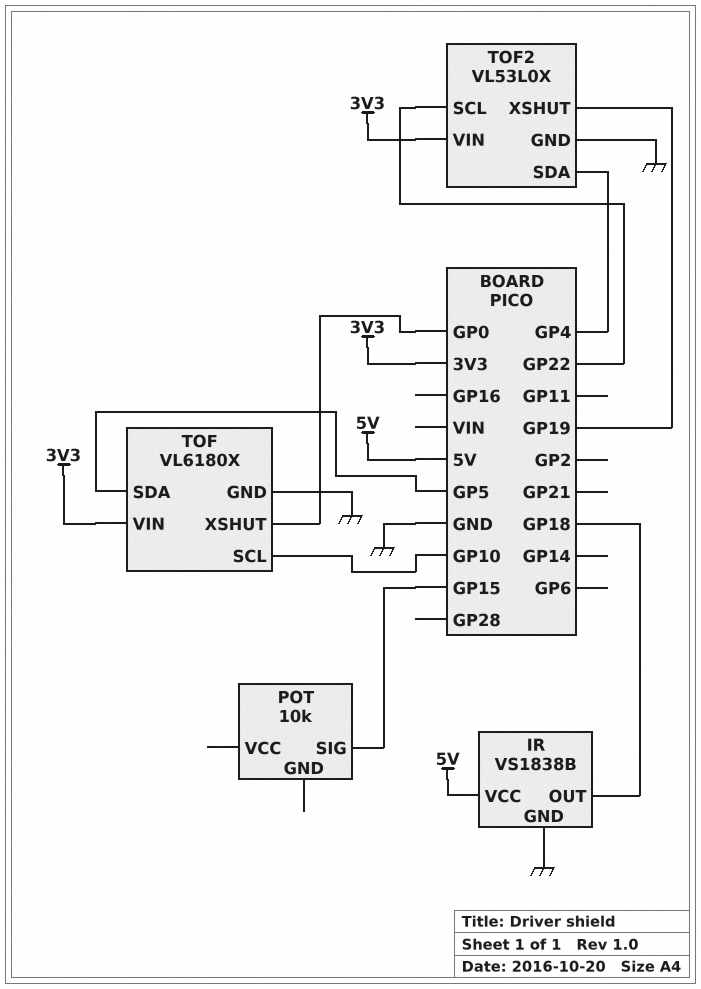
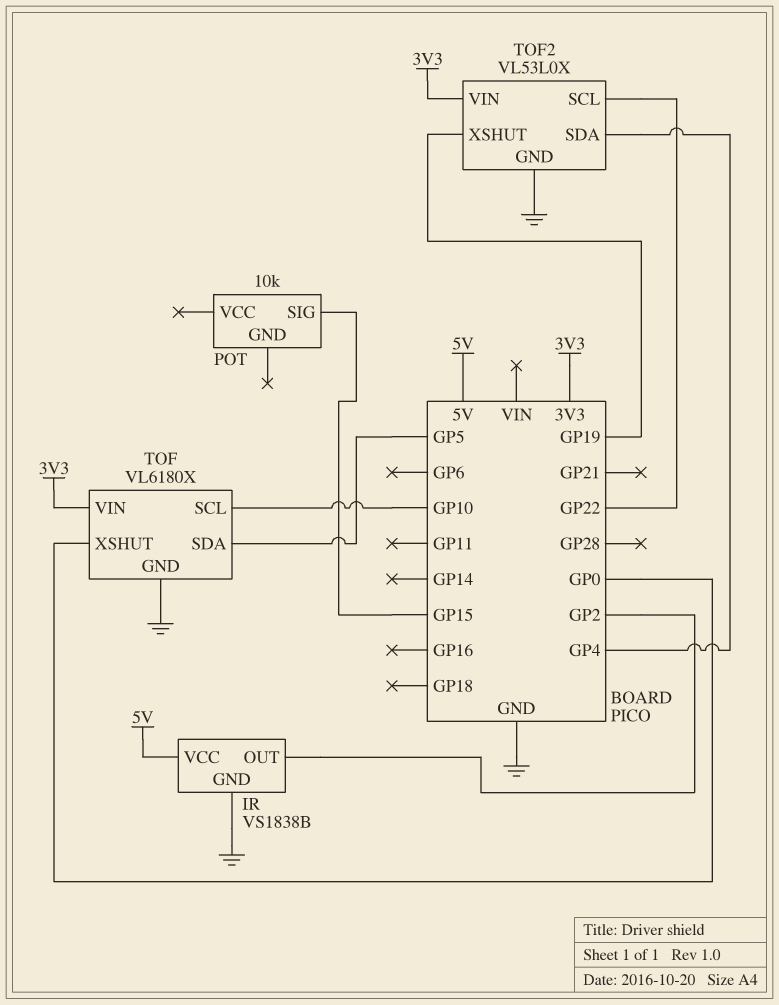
IR pin OUT: GP18 -> GP2

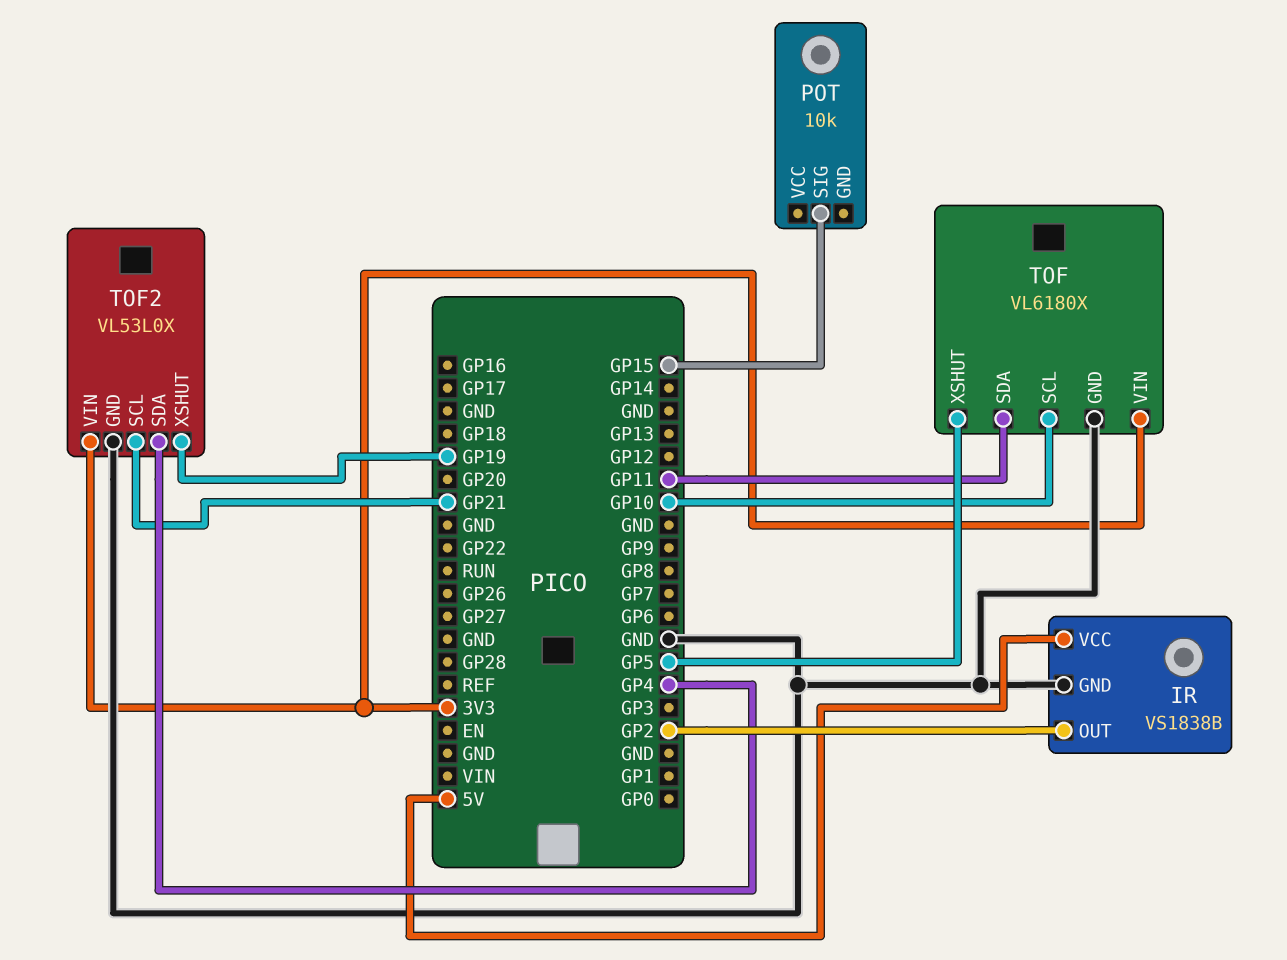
TOF pin SDA: GP5 -> GP11
TOF pin XSHUT: GP0 -> GP5
TOF2 pin SCL: GP22 -> GP21

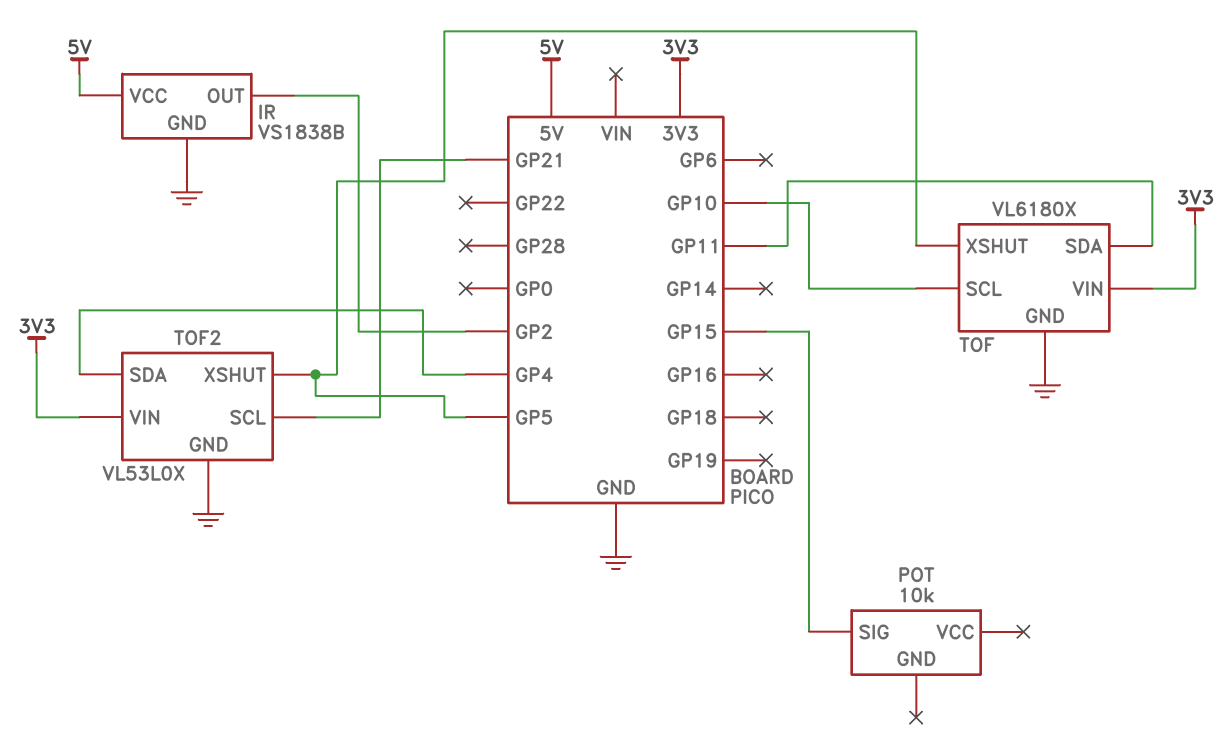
TOF2 pin XSHUT: GP19 -> GP5

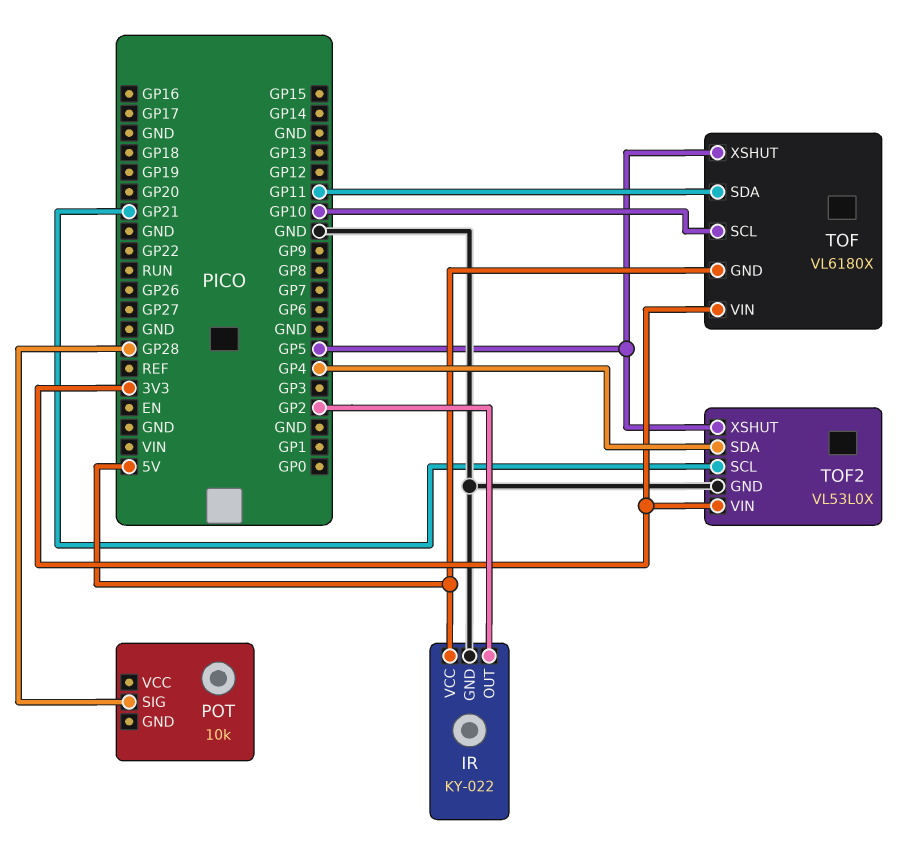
IR: VS1838B -> KY-022
POT pin SIG: GP15 -> GP28
TOF pin GND: GND -> 5V

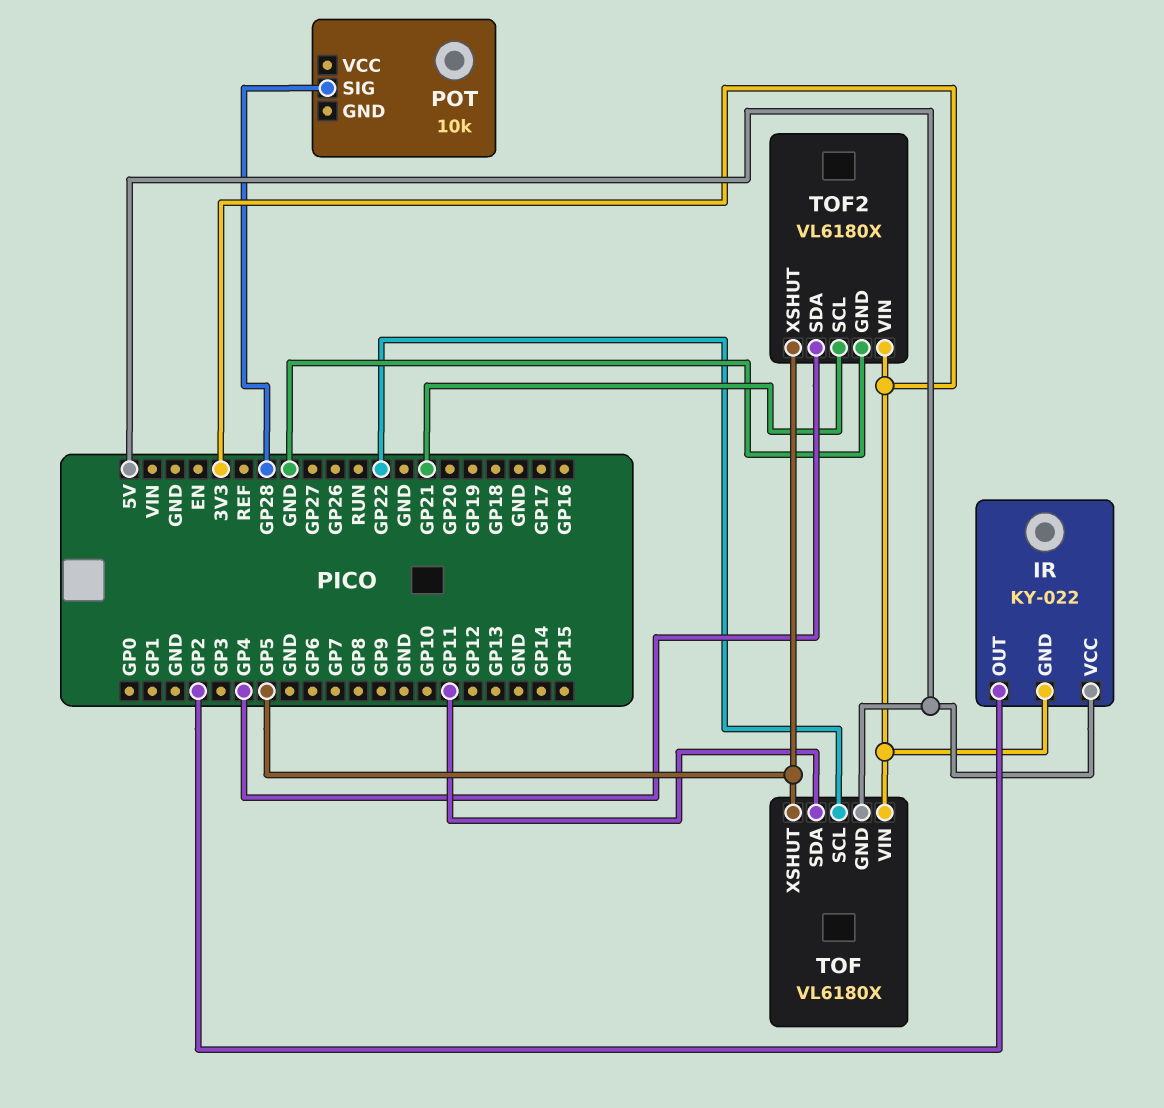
IR pin GND: GND -> 3V3
TOF pin SCL: GP10 -> GP22
TOF2: VL53L0X -> VL6180X

